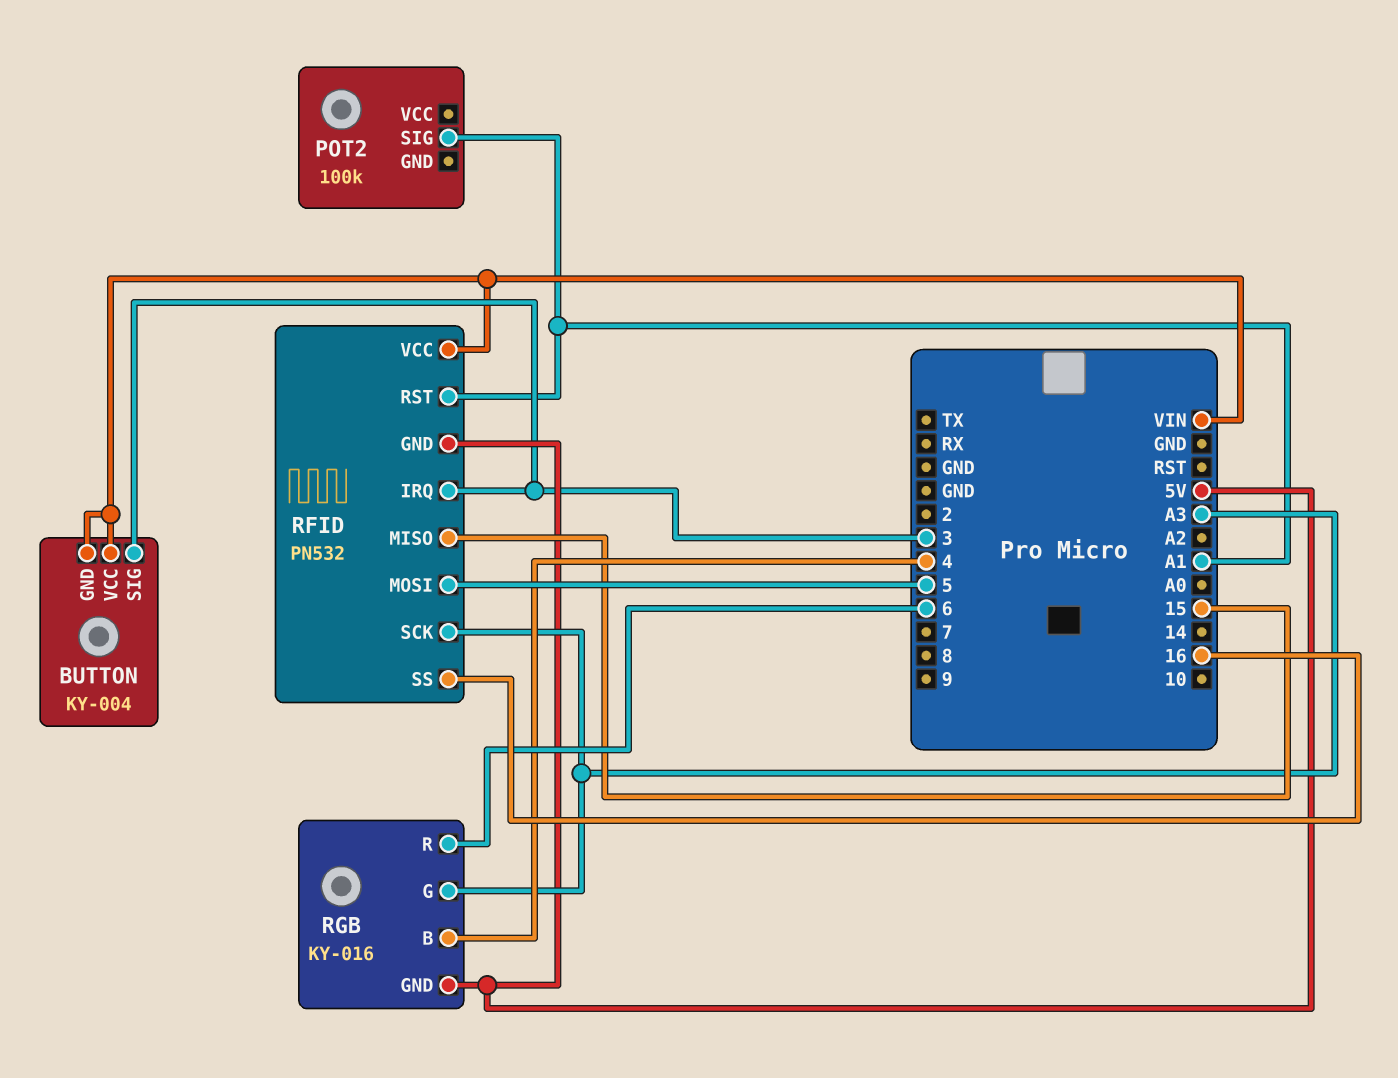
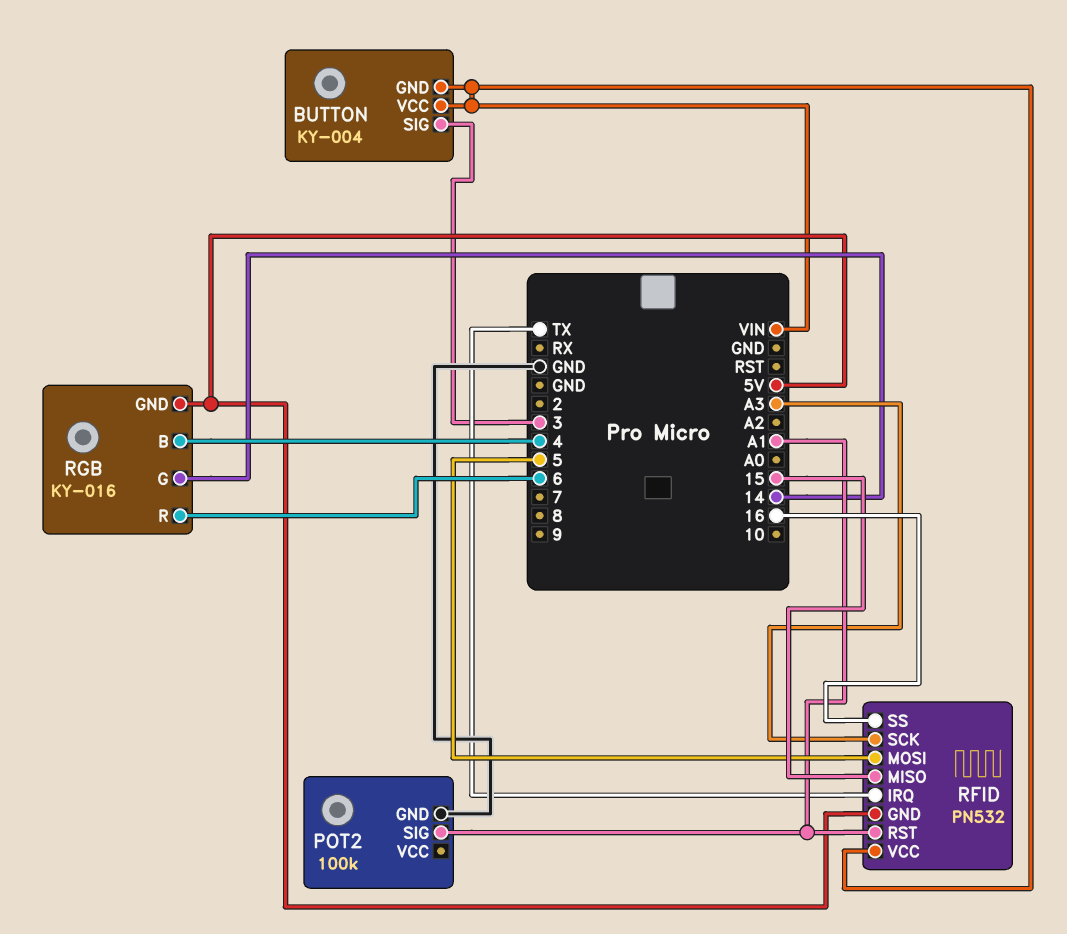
POT2 pin GND: none -> GND
RFID pin IRQ: 3 -> TX
RGB pin G: A3 -> 14

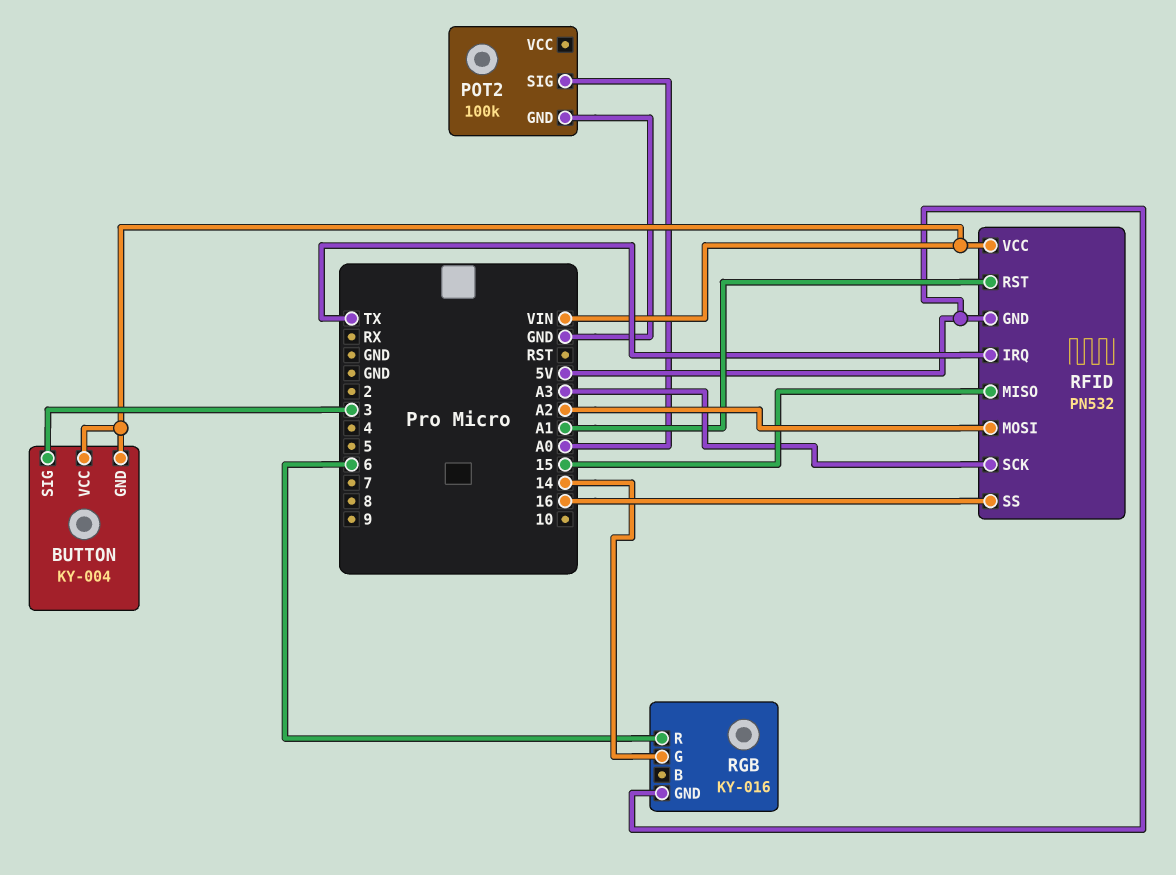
POT2 pin SIG: A1 -> A0
RFID pin MOSI: 5 -> A2
RGB pin B: 4 -> none

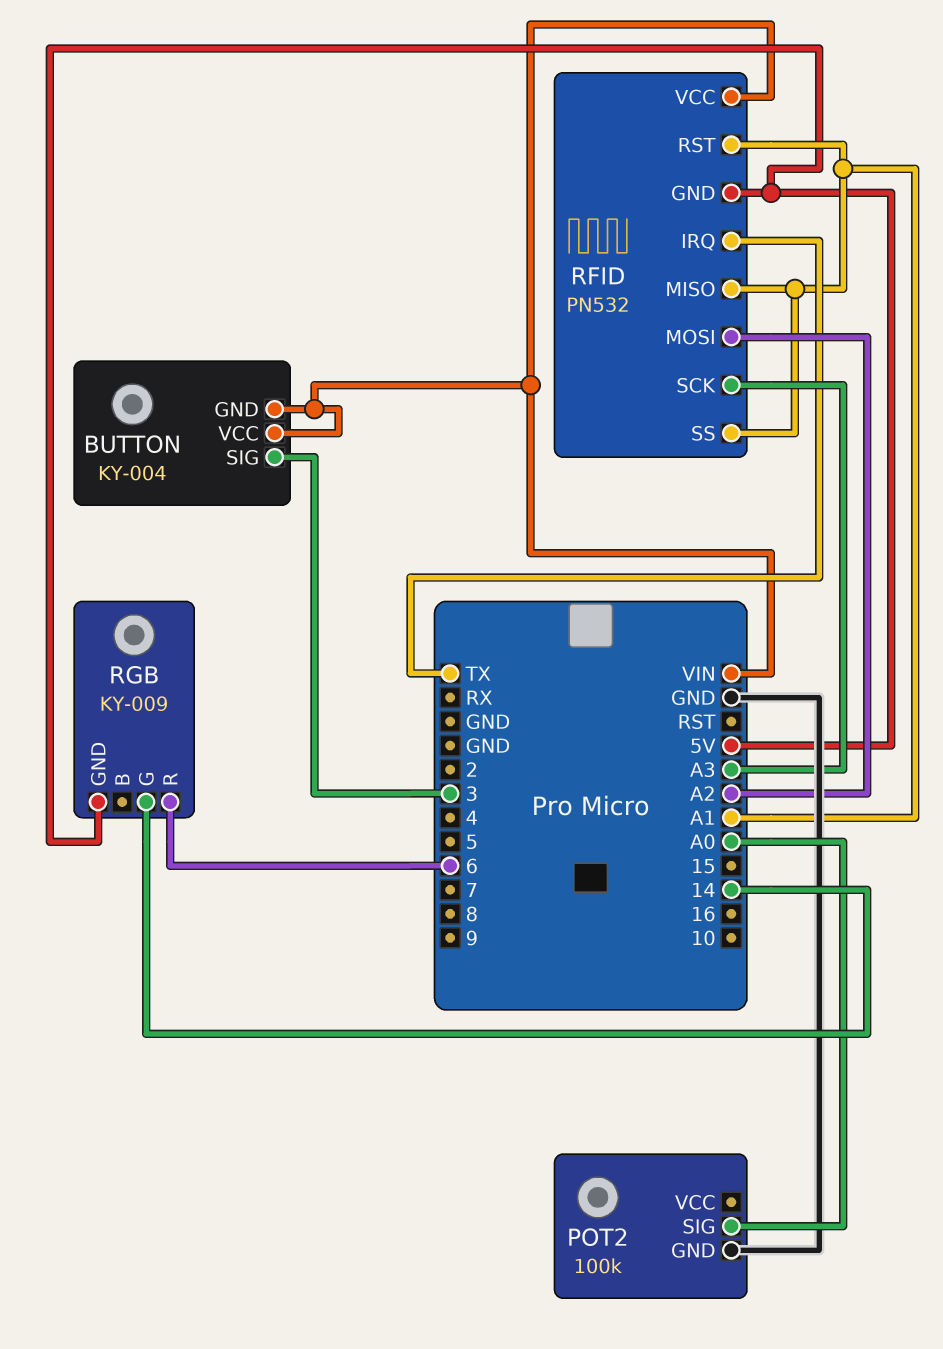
RFID pin MISO: 15 -> A1
RFID pin SS: 16 -> A1
RGB: KY-016 -> KY-009

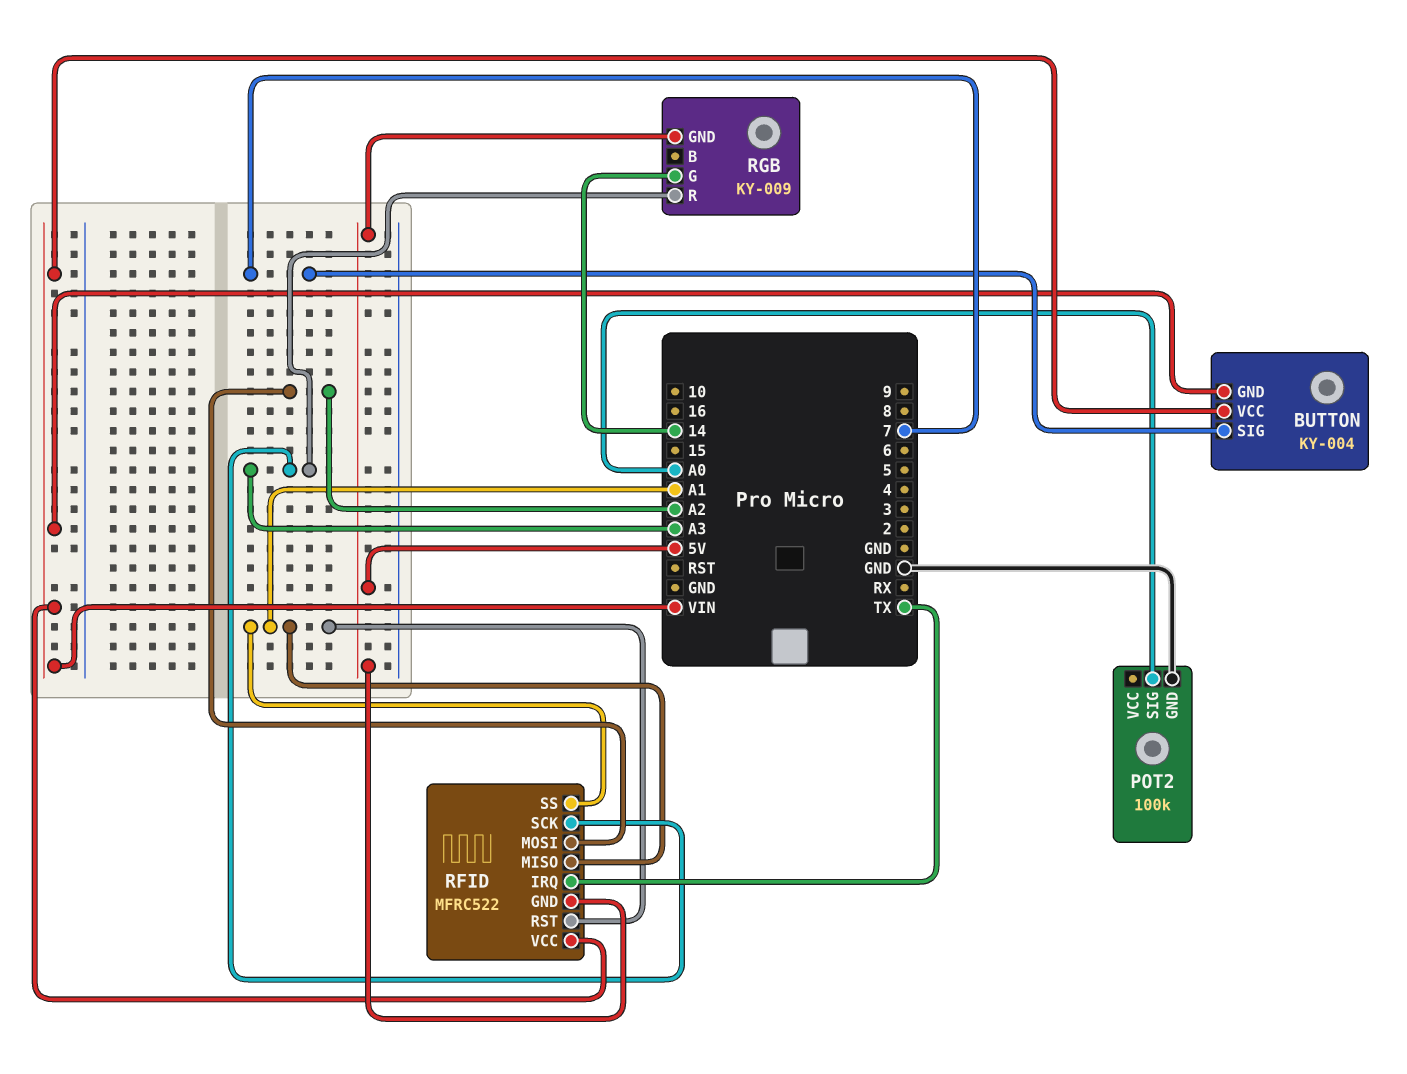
BUTTON pin SIG: 3 -> 7
RFID: PN532 -> MFRC522
RGB pin R: 6 -> A3

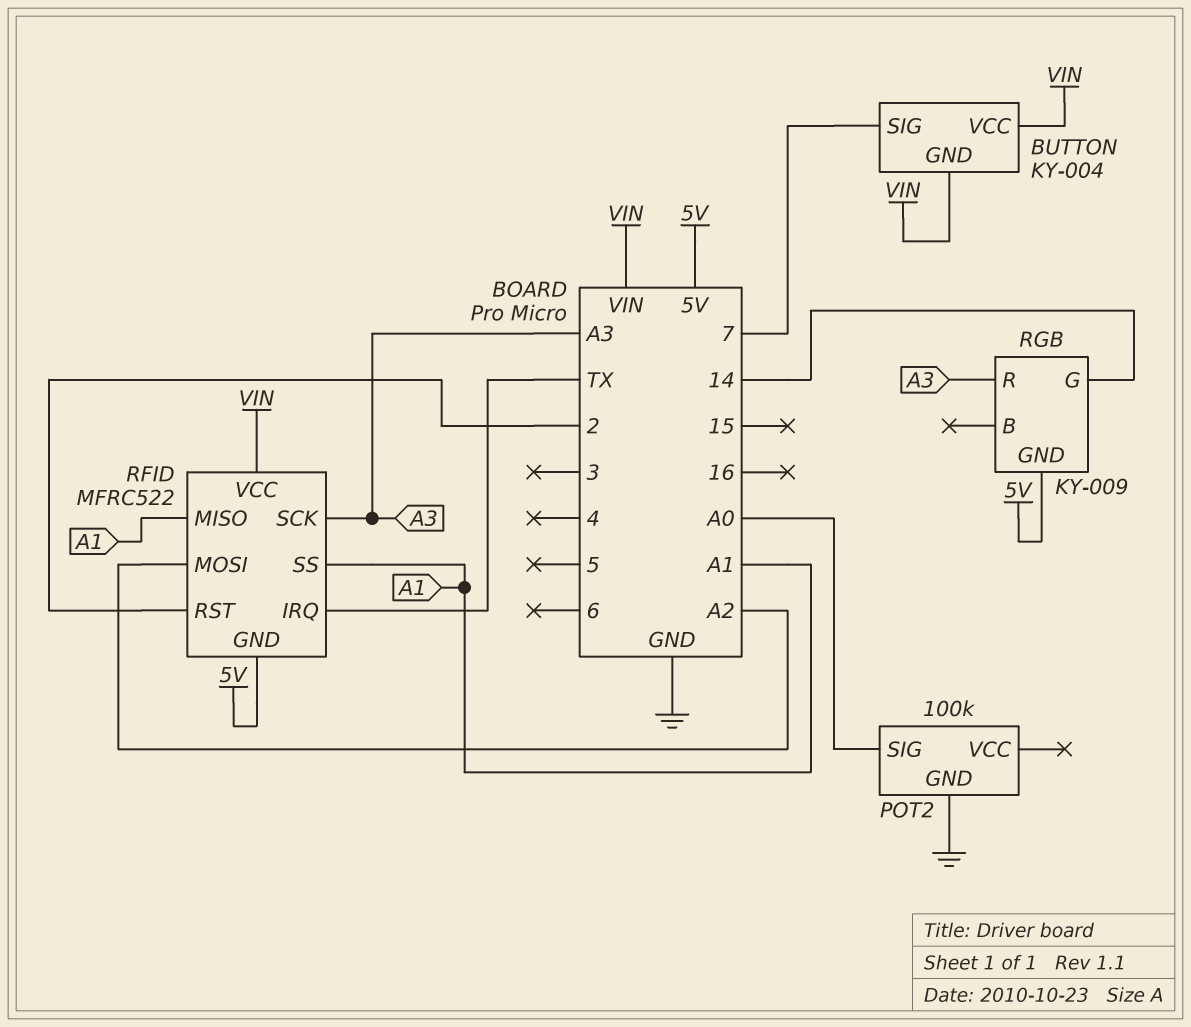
RFID pin RST: A1 -> 2

